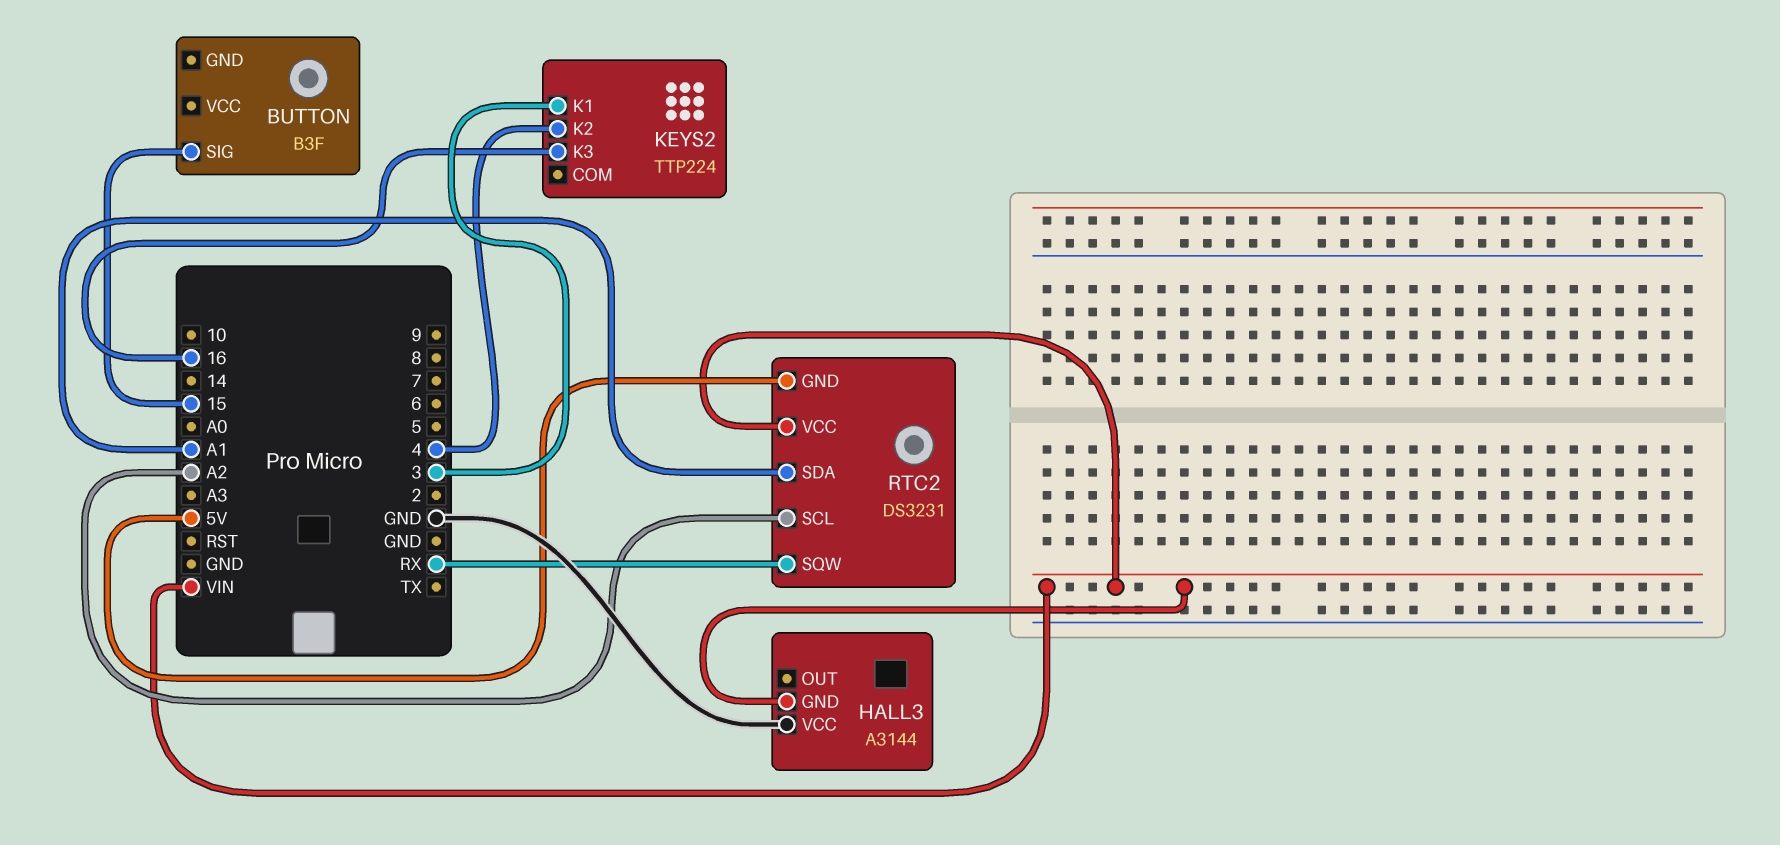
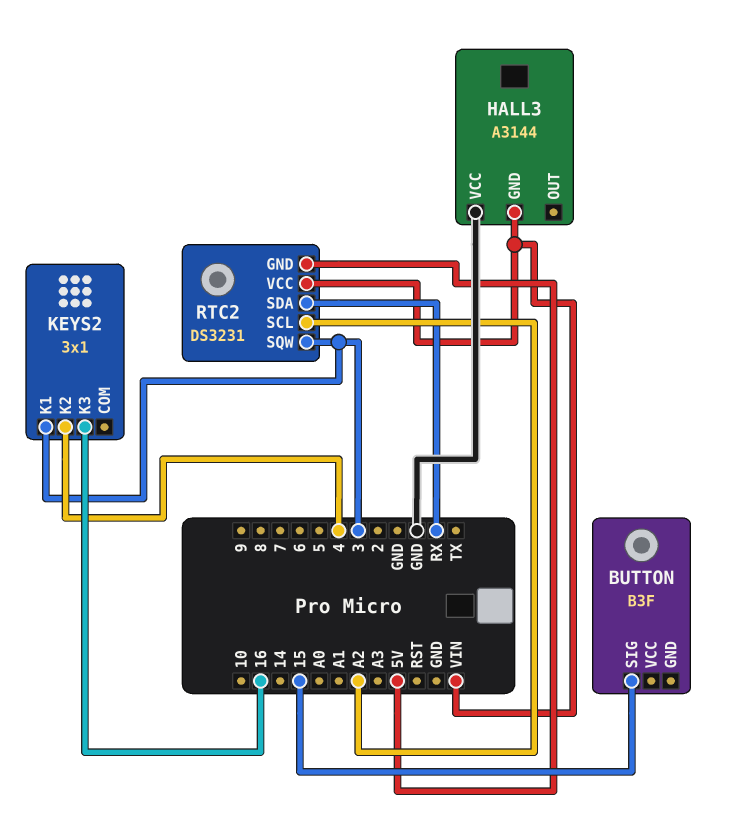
KEYS2: TTP224 -> 3x1
RTC2 pin SDA: A1 -> RX
RTC2 pin SQW: RX -> 3

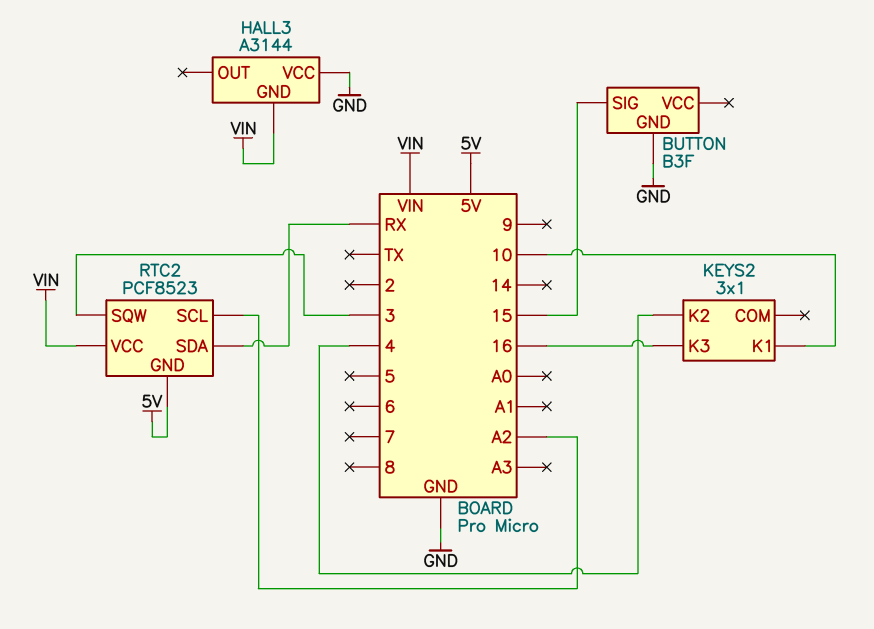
BUTTON pin GND: none -> GND
KEYS2 pin K1: 3 -> 10
RTC2: DS3231 -> PCF8523

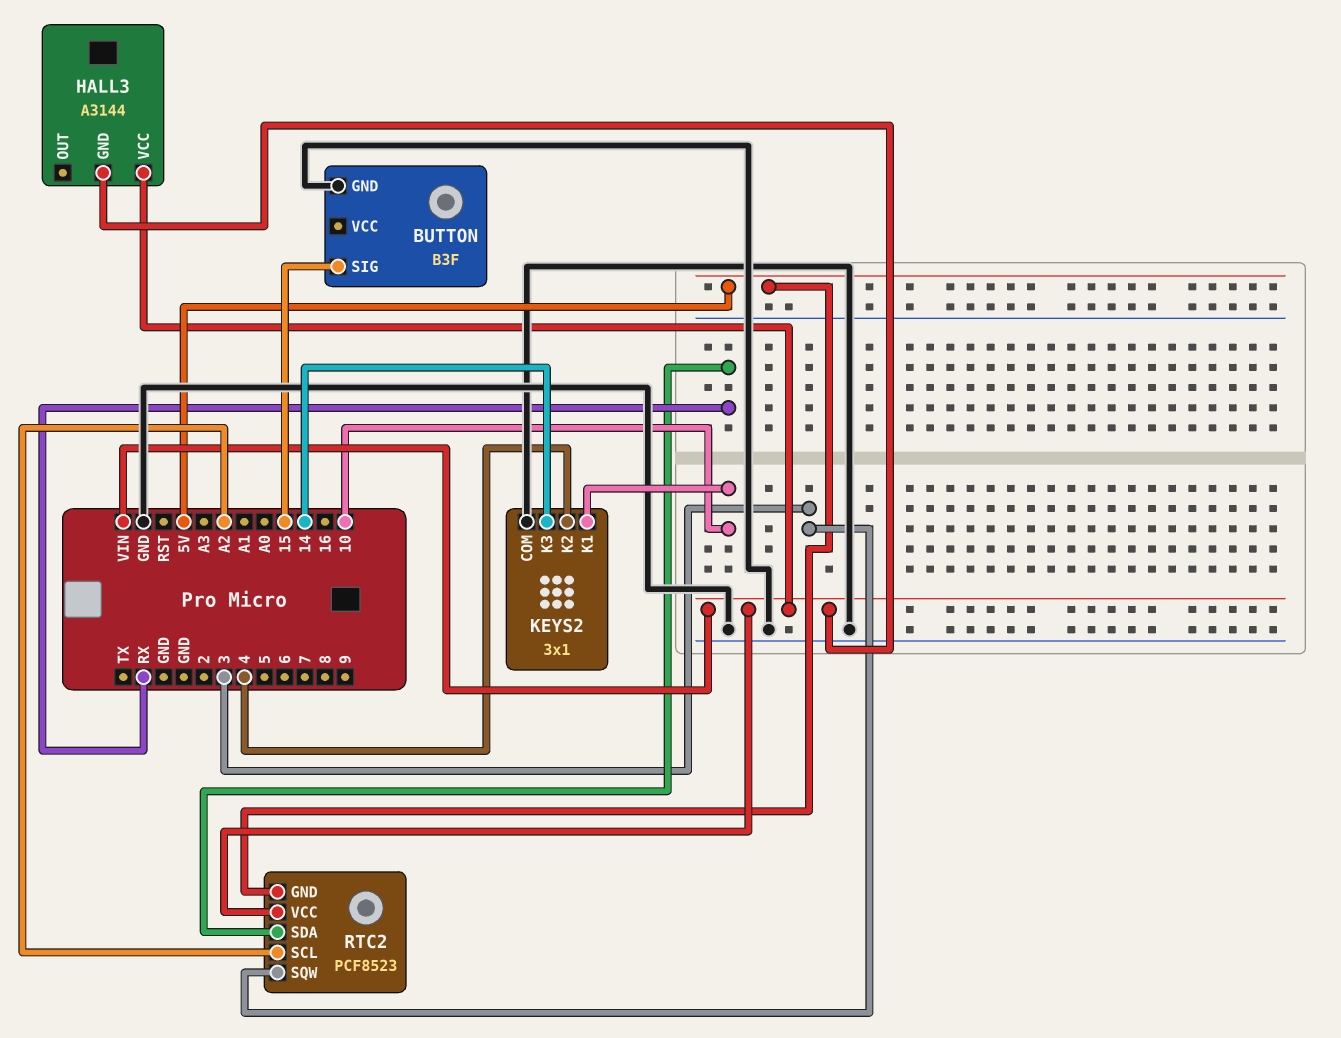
HALL3 pin VCC: GND -> VIN
KEYS2 pin COM: none -> GND
KEYS2 pin K3: 16 -> 14

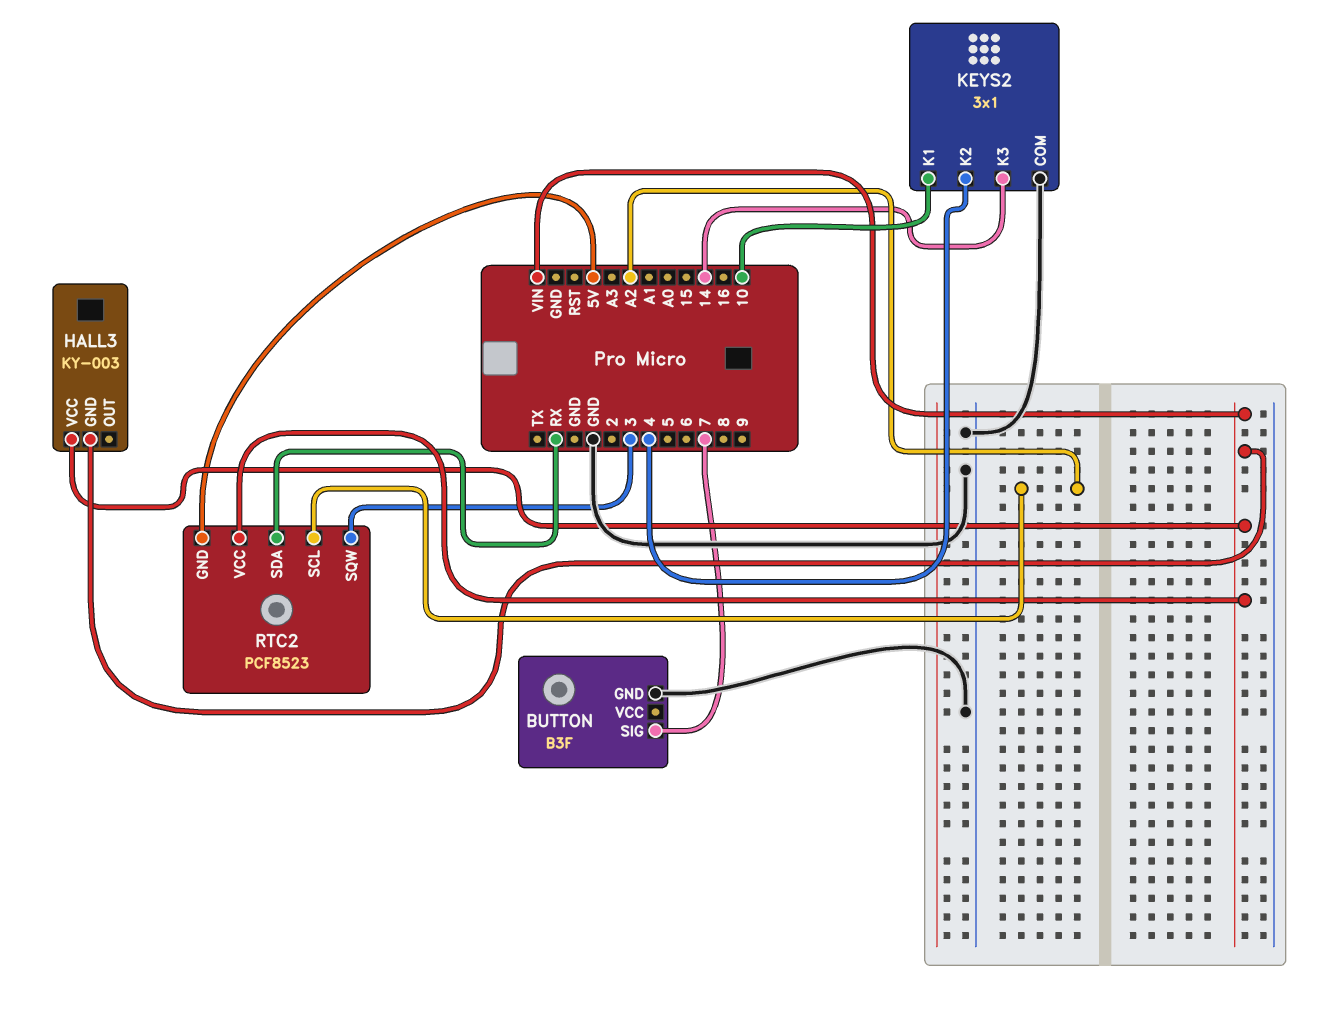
BUTTON pin SIG: 15 -> 7
HALL3: A3144 -> KY-003

